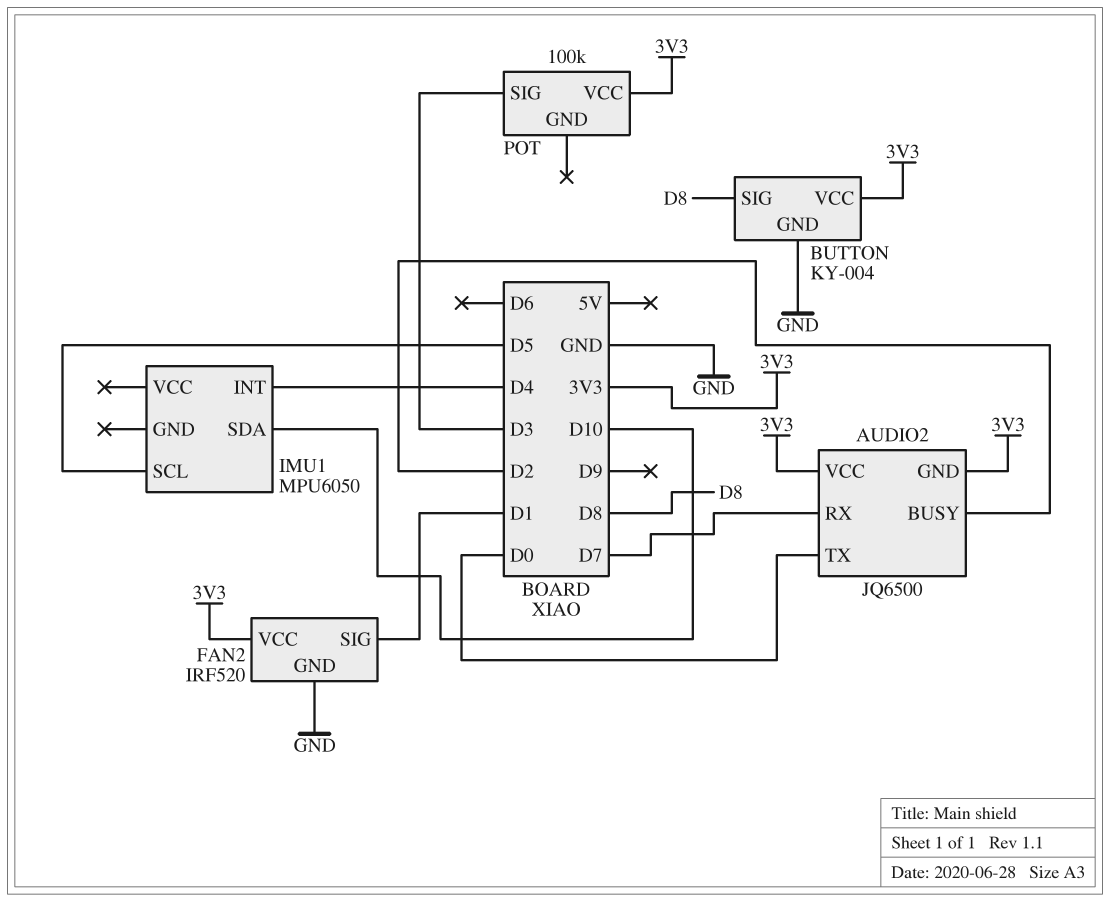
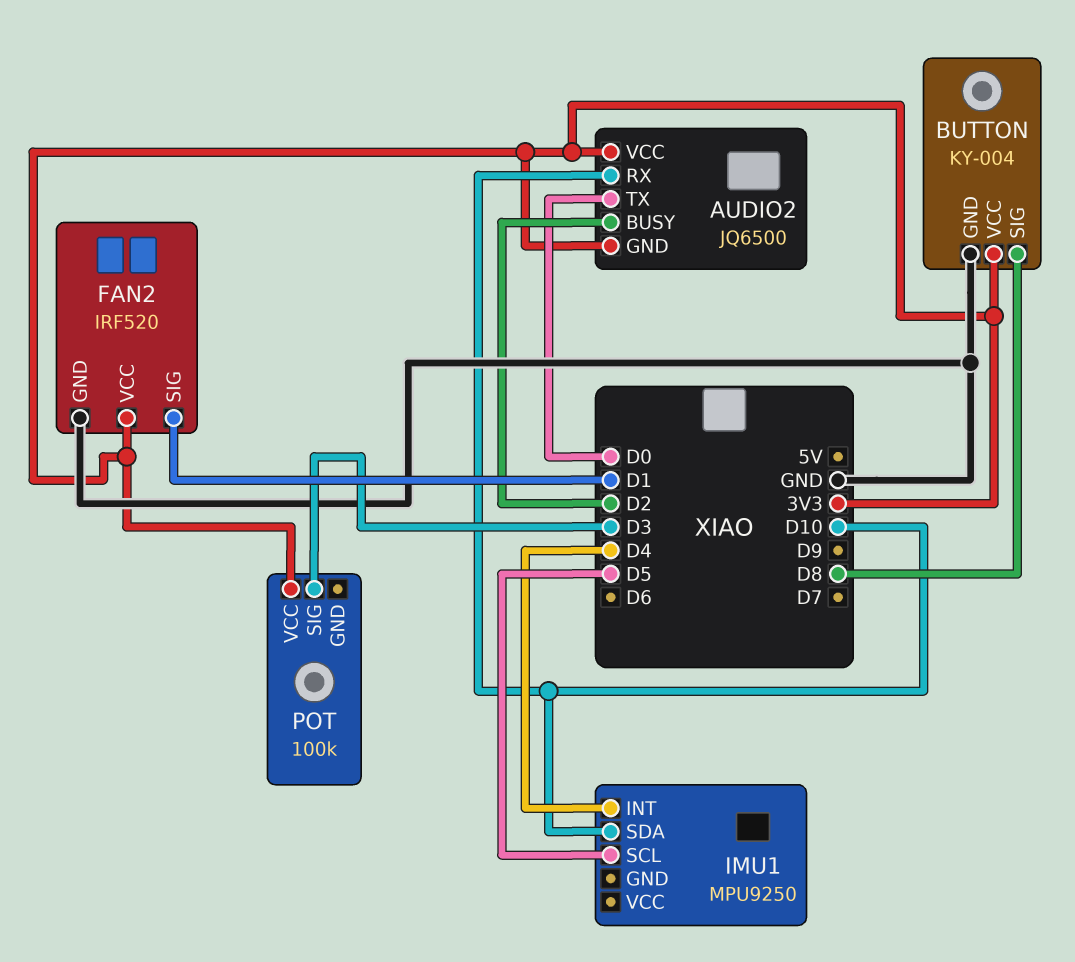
AUDIO2 pin RX: D7 -> D10
IMU1: MPU6050 -> MPU9250

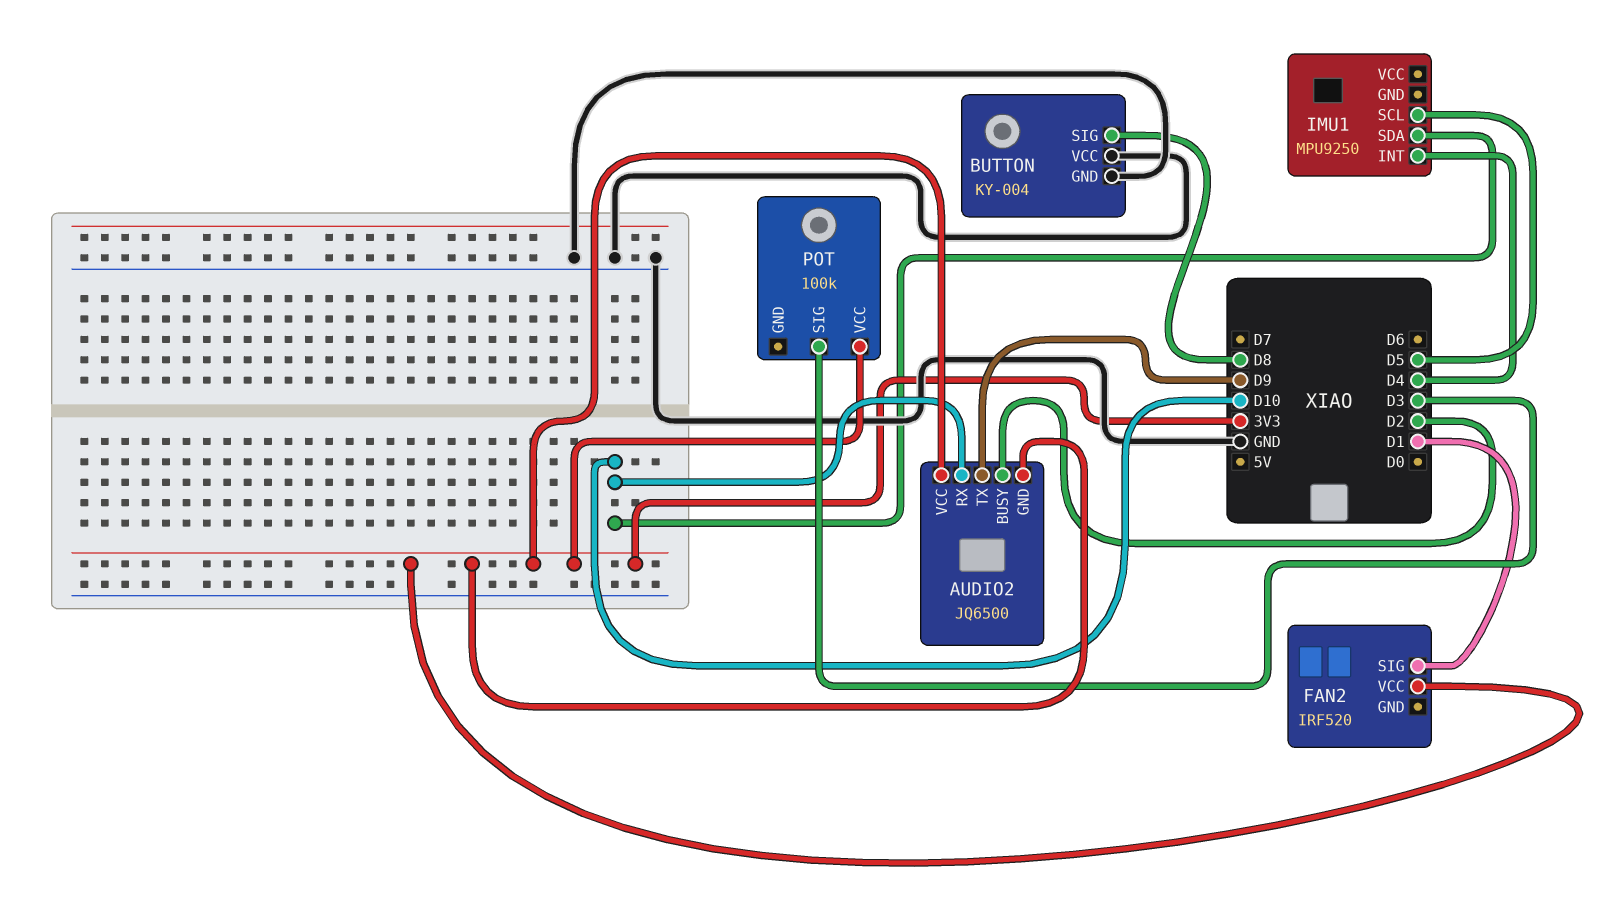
AUDIO2 pin TX: D0 -> D9
BUTTON pin VCC: 3V3 -> GND
FAN2 pin GND: GND -> none

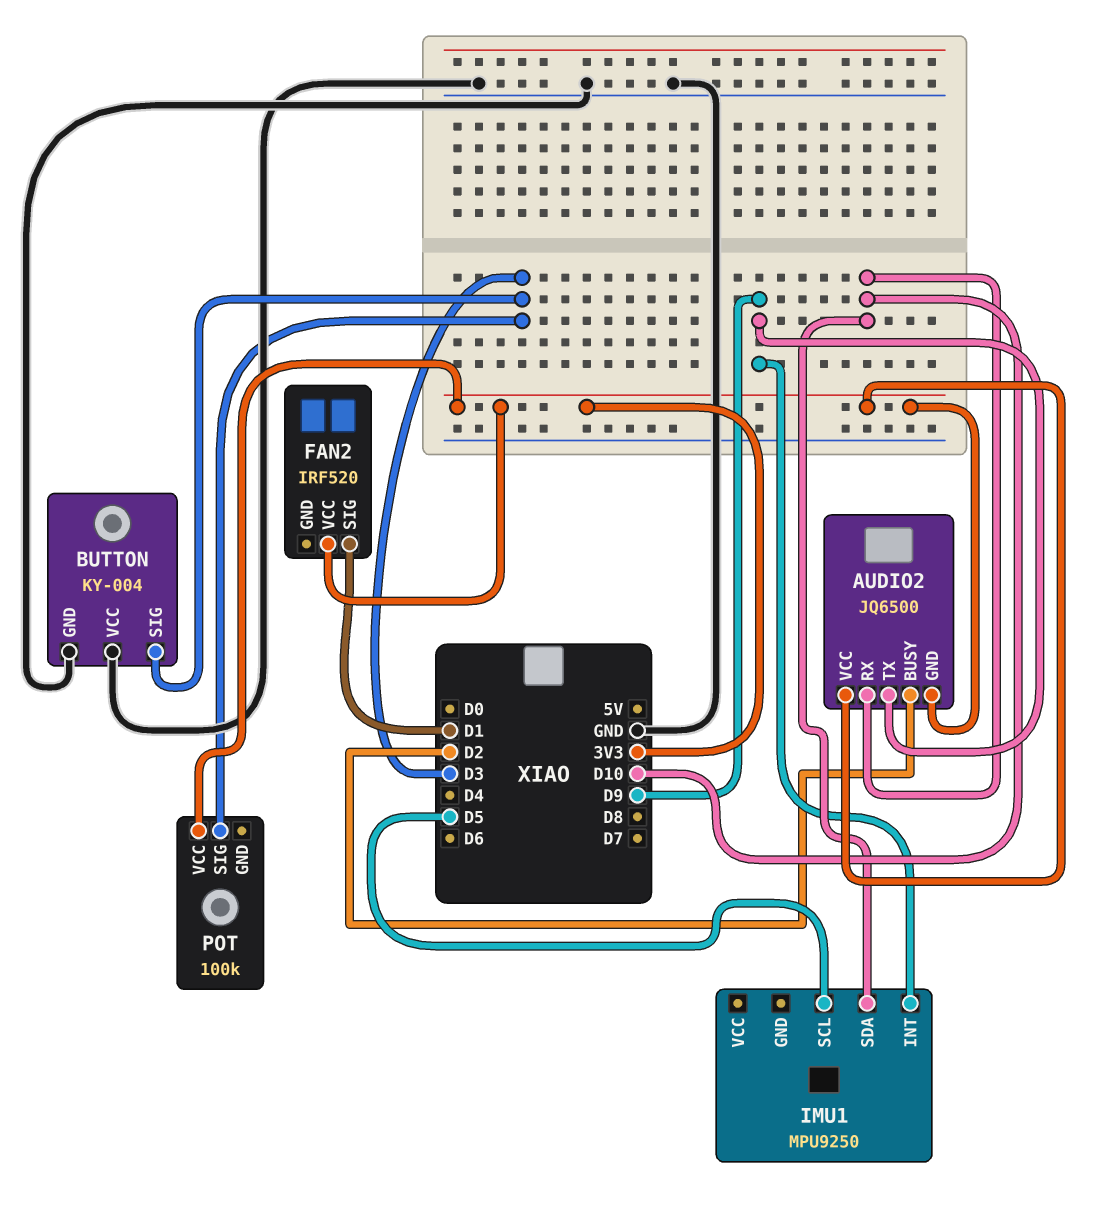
BUTTON pin SIG: D8 -> D3
IMU1 pin INT: D4 -> D9

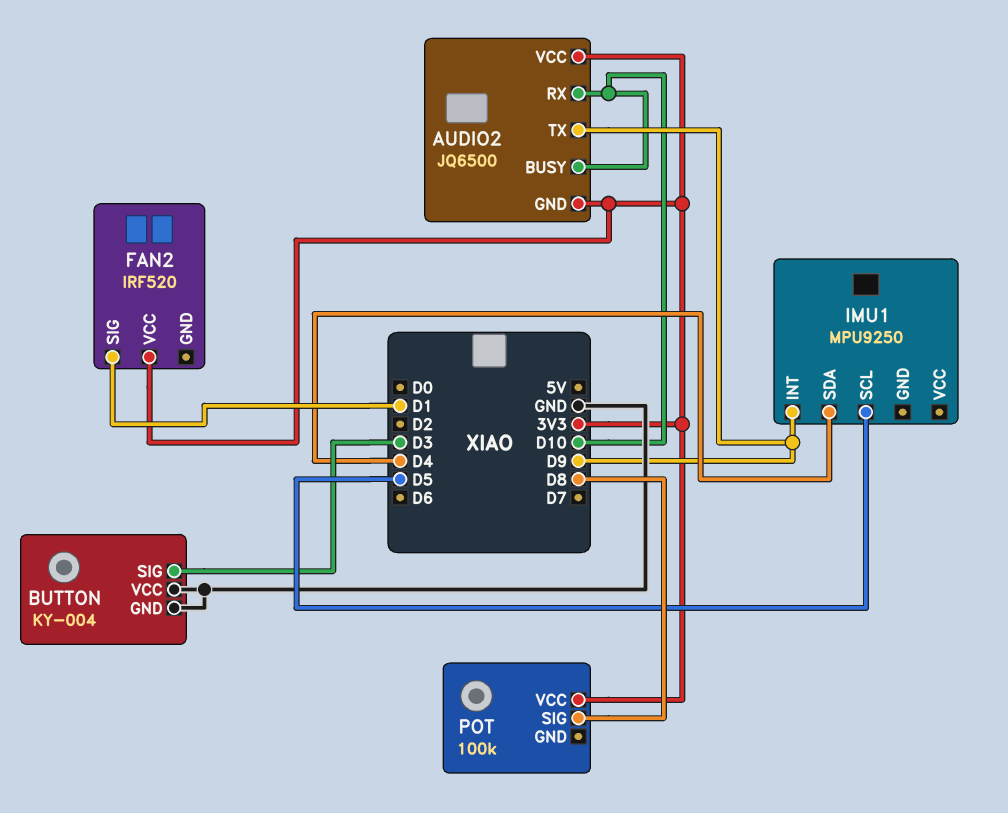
AUDIO2 pin BUSY: D2 -> D10
IMU1 pin SDA: D10 -> D4
POT pin SIG: D3 -> D8

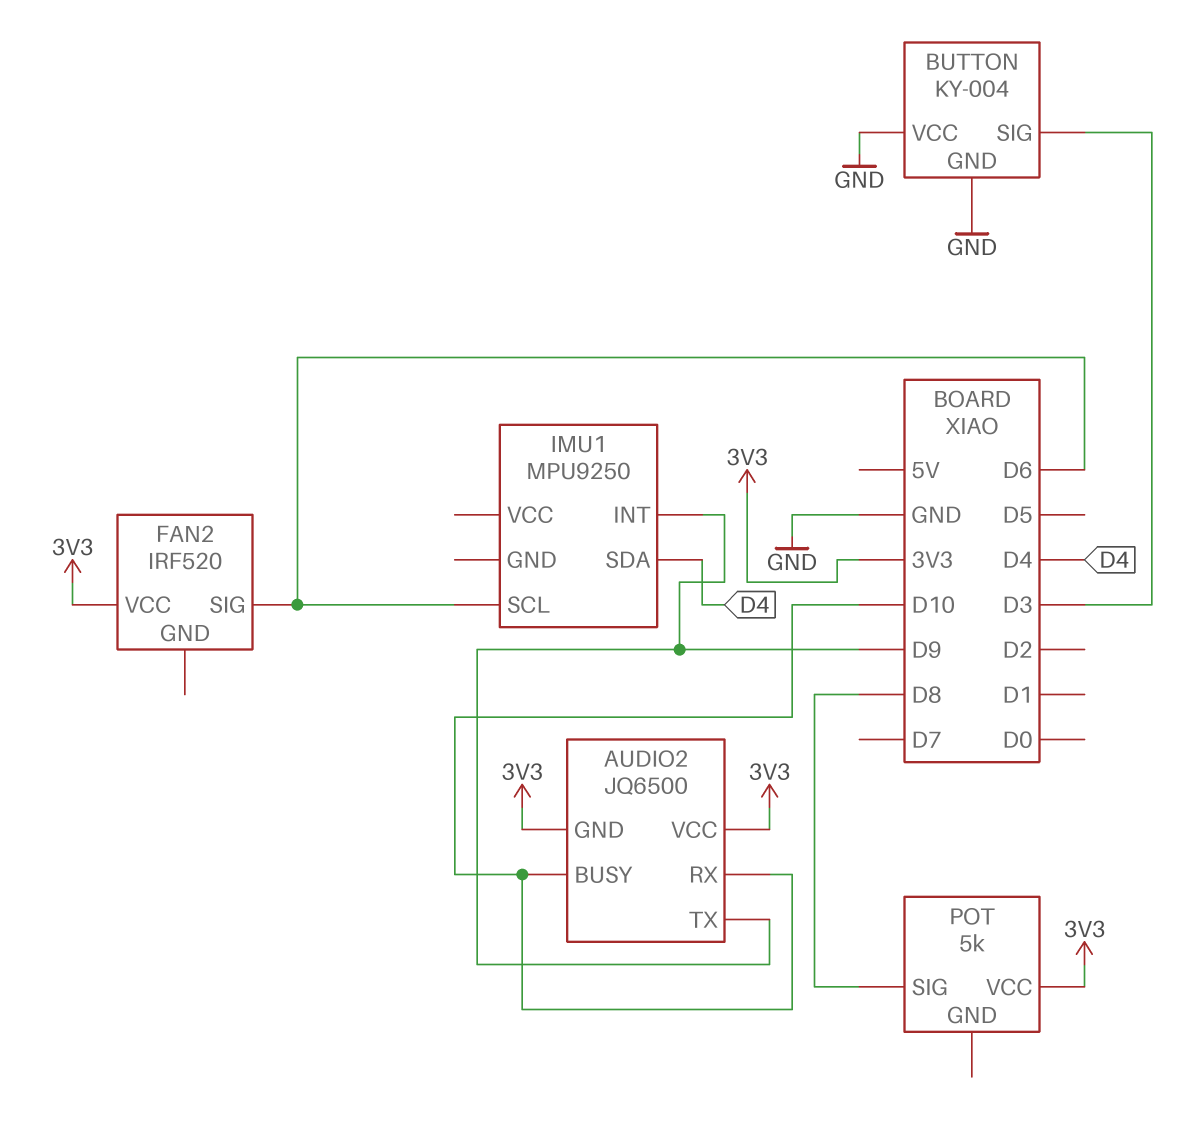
FAN2 pin SIG: D1 -> D6
IMU1 pin SCL: D5 -> D6
POT: 100k -> 5k

